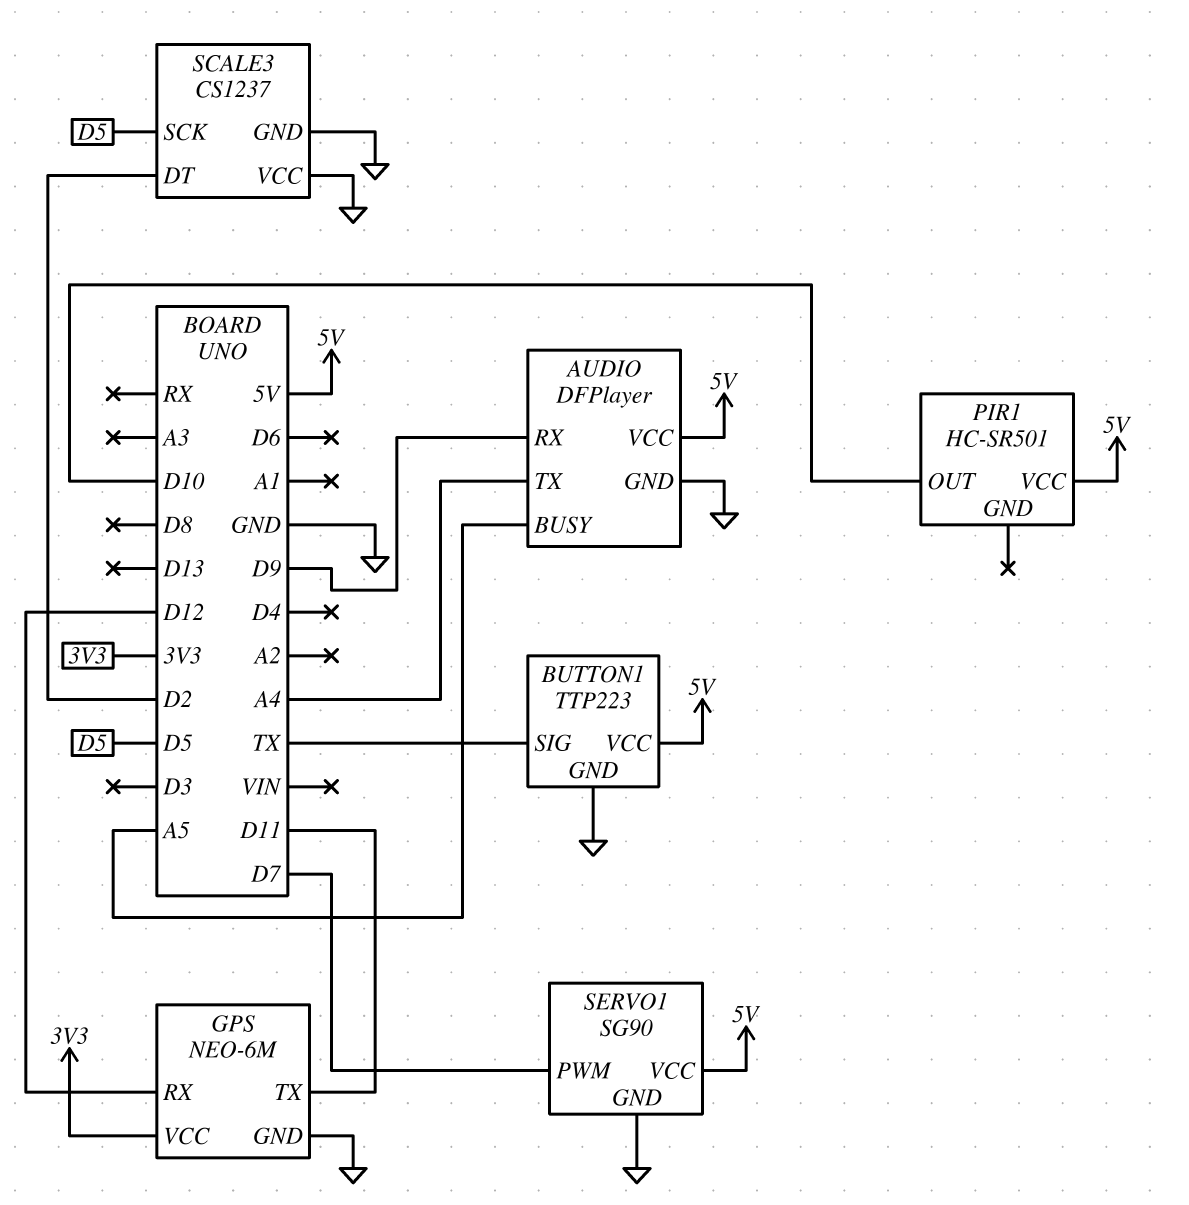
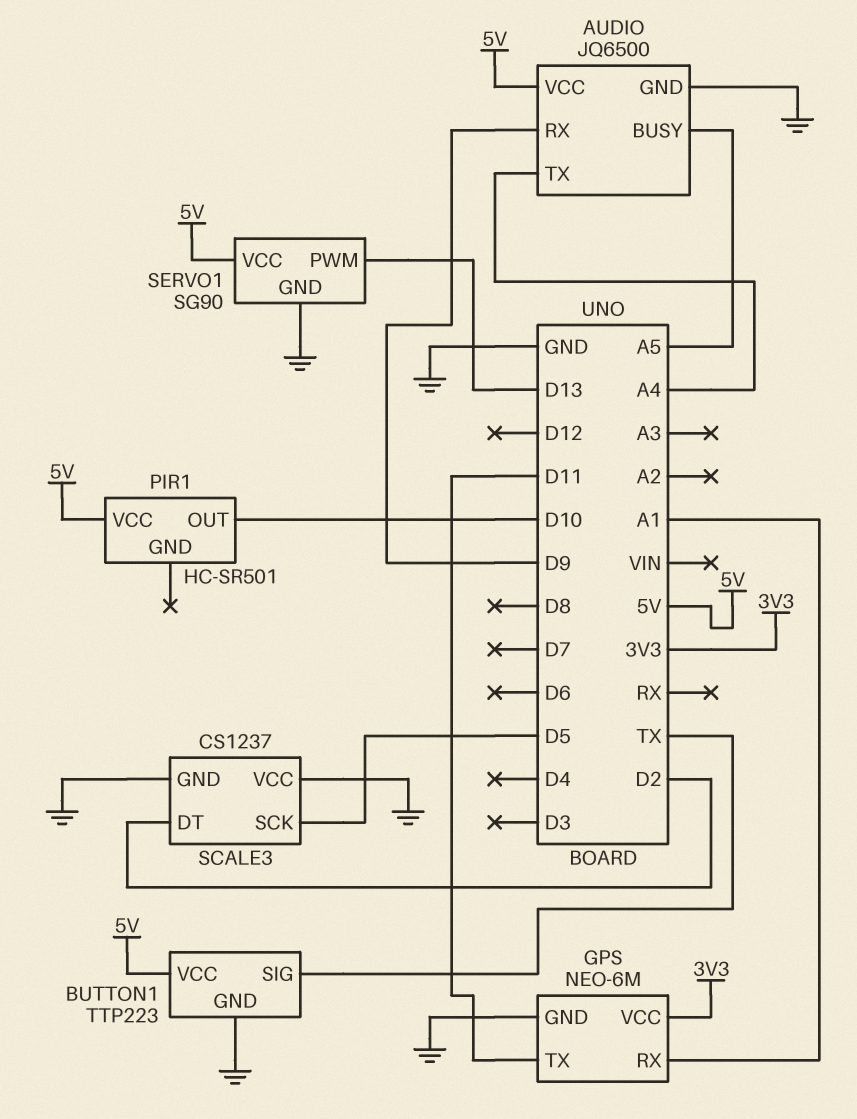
AUDIO: DFPlayer -> JQ6500
GPS pin RX: D12 -> A1
SERVO1 pin PWM: D7 -> D13

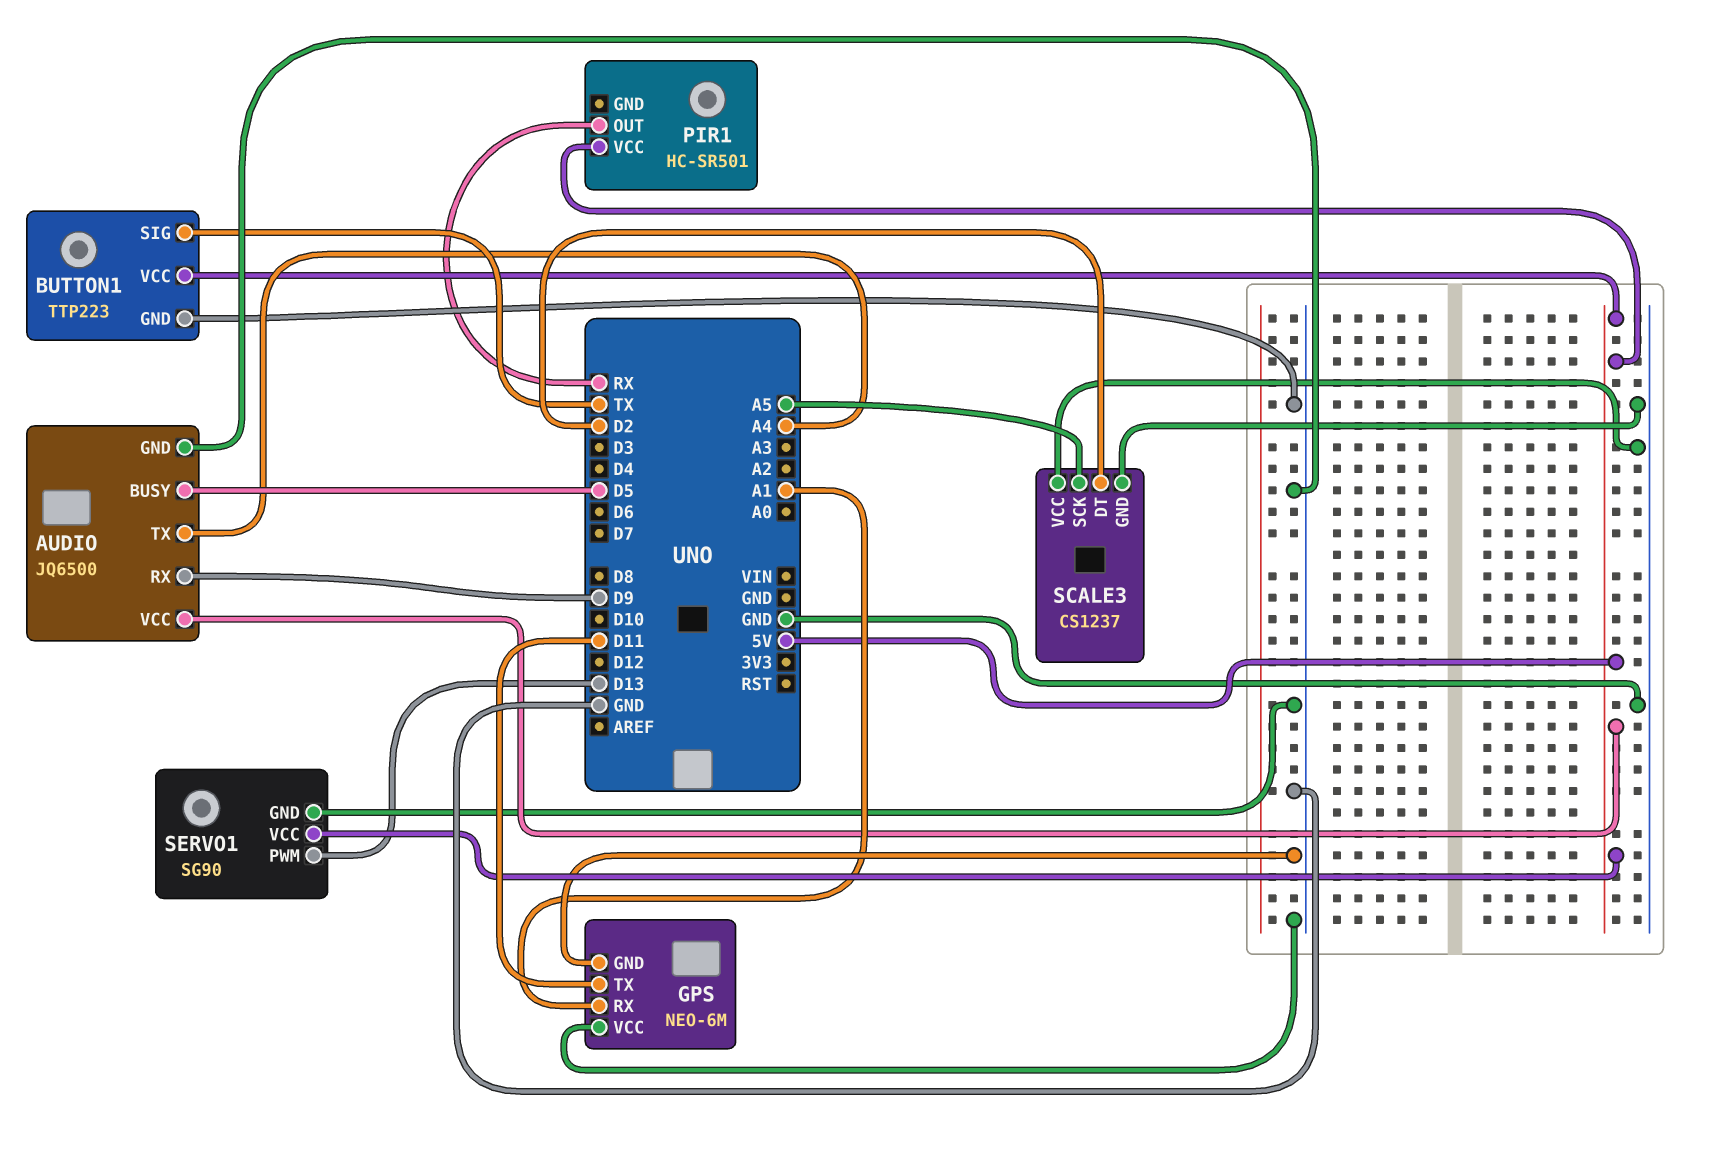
AUDIO pin BUSY: A5 -> D5
GPS pin VCC: 3V3 -> GND
PIR1 pin OUT: D10 -> RX
SCALE3 pin SCK: D5 -> A5

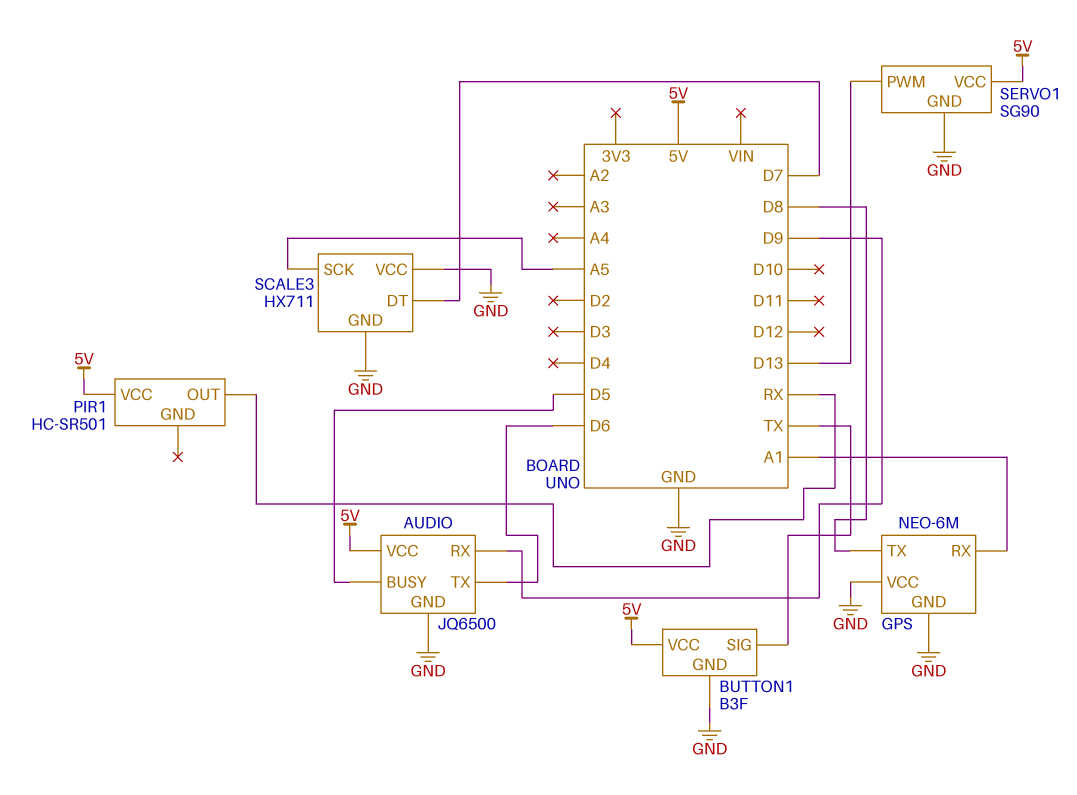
AUDIO pin TX: A4 -> D6
BUTTON1: TTP223 -> B3F
GPS pin TX: D11 -> D8
SCALE3: CS1237 -> HX711
SCALE3 pin DT: D2 -> D7

